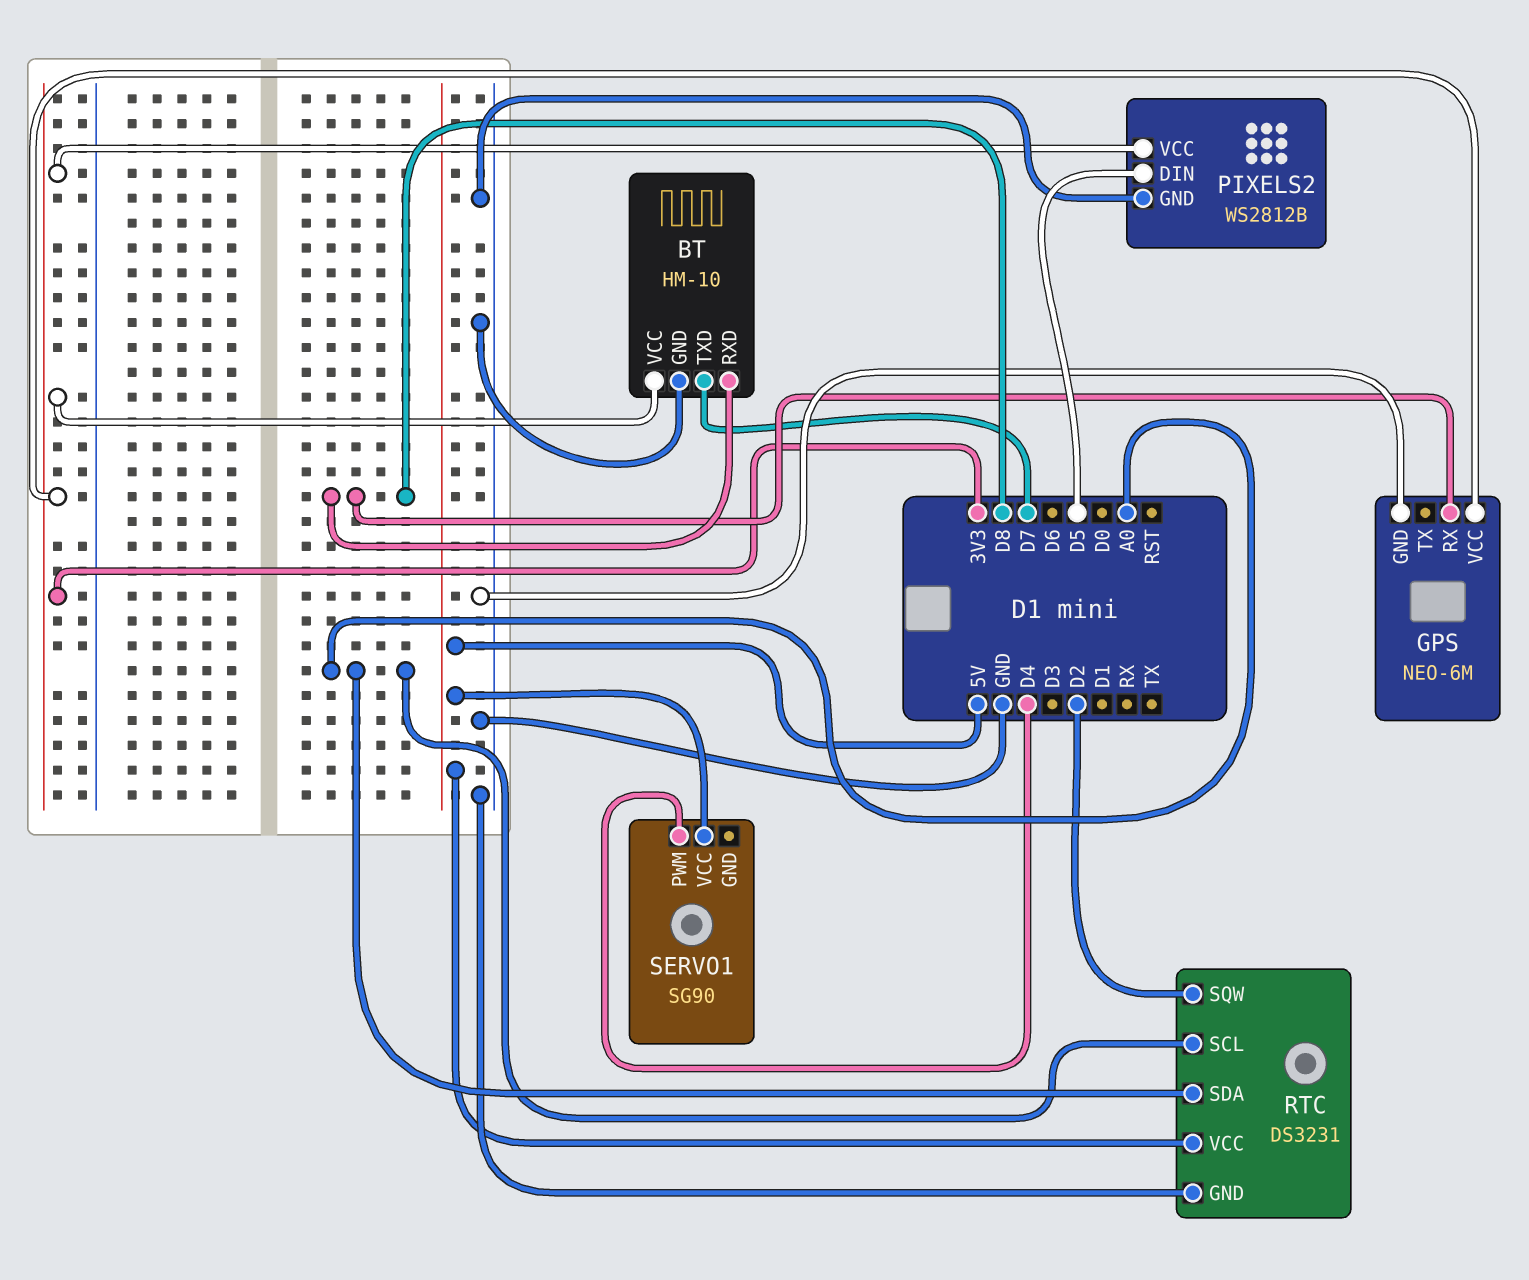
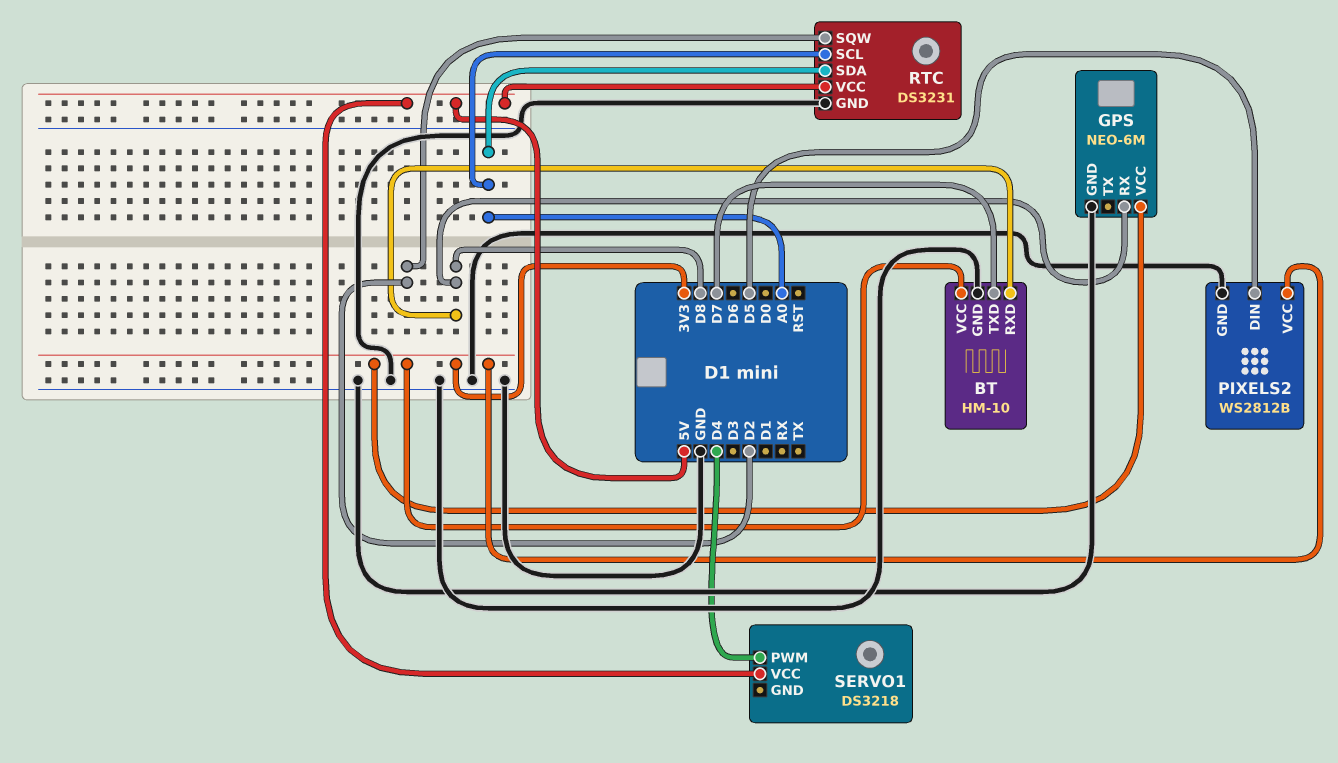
SERVO1: SG90 -> DS3218

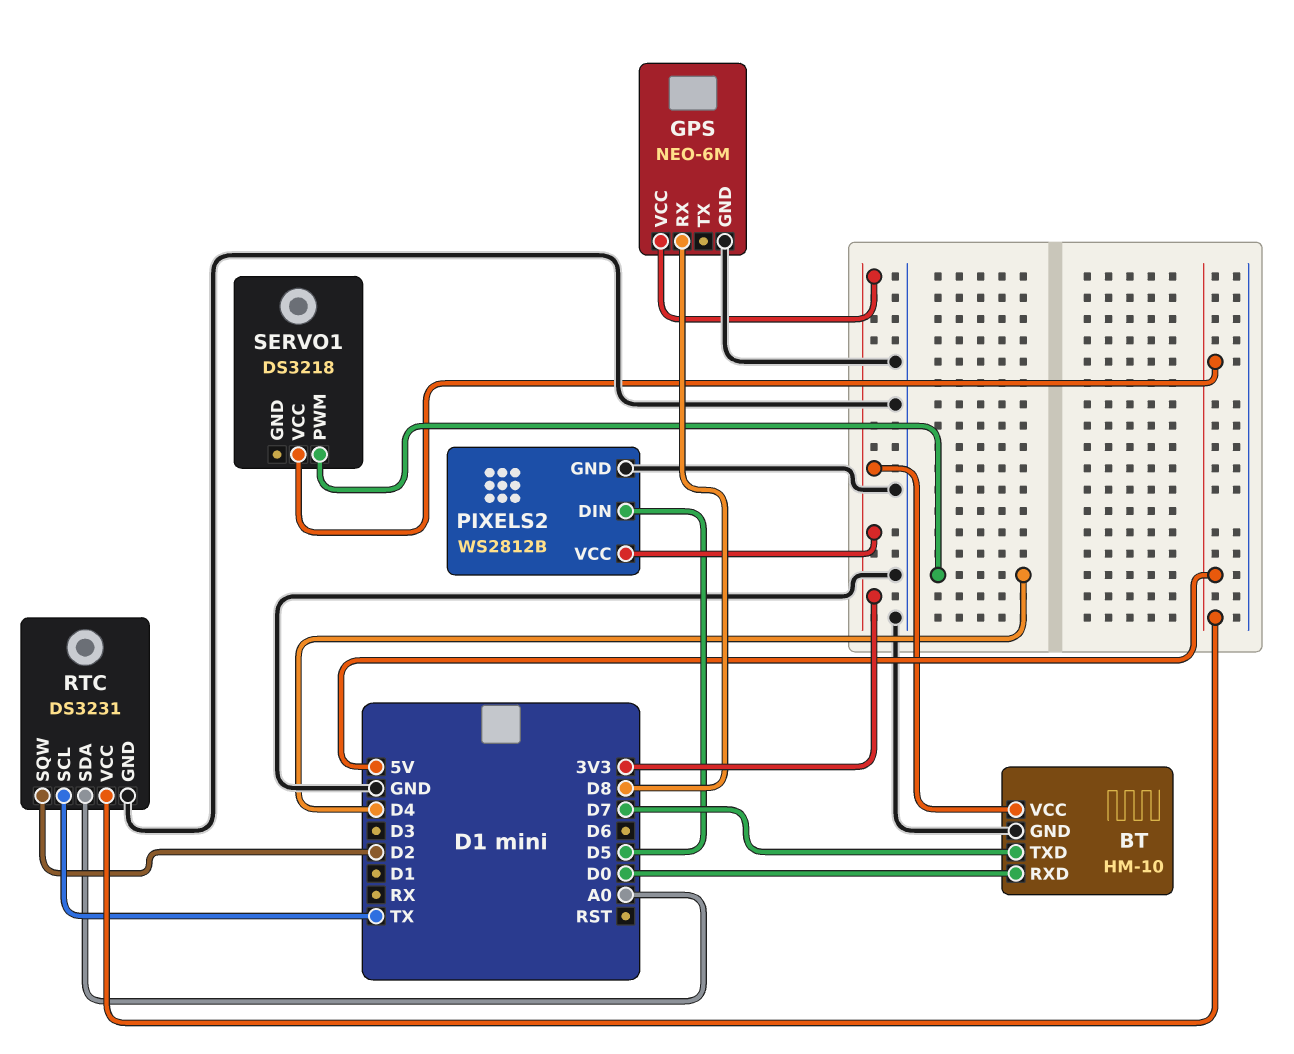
BT pin RXD: D8 -> D0
RTC pin SCL: A0 -> TX

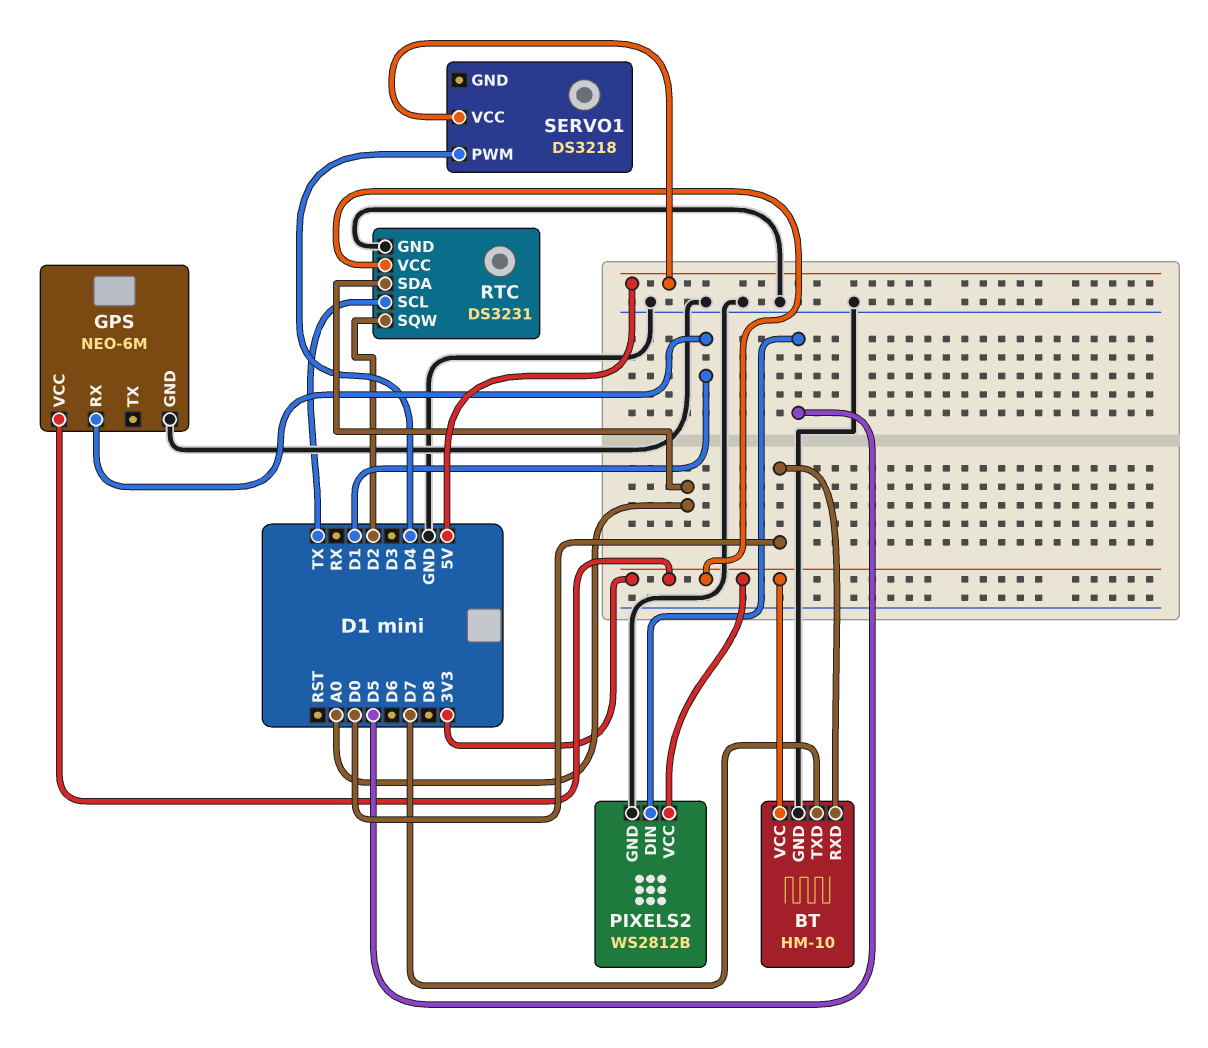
GPS pin RX: D8 -> D1
RTC pin VCC: 5V -> 3V3

